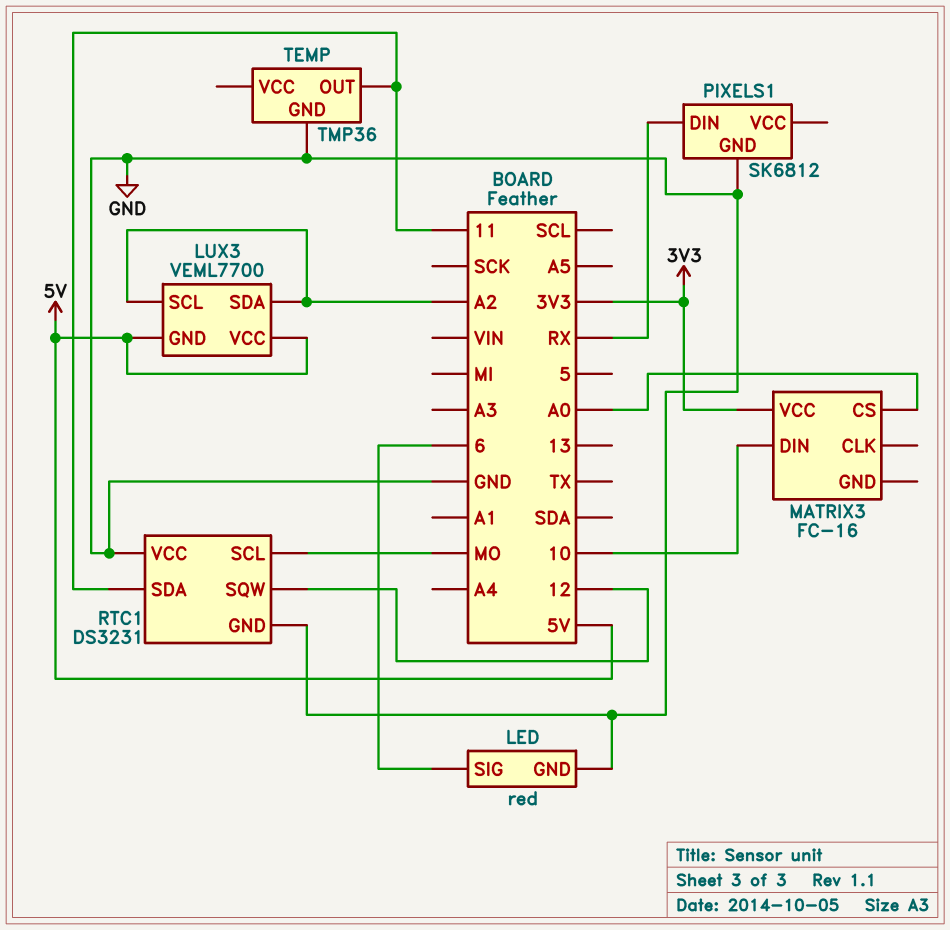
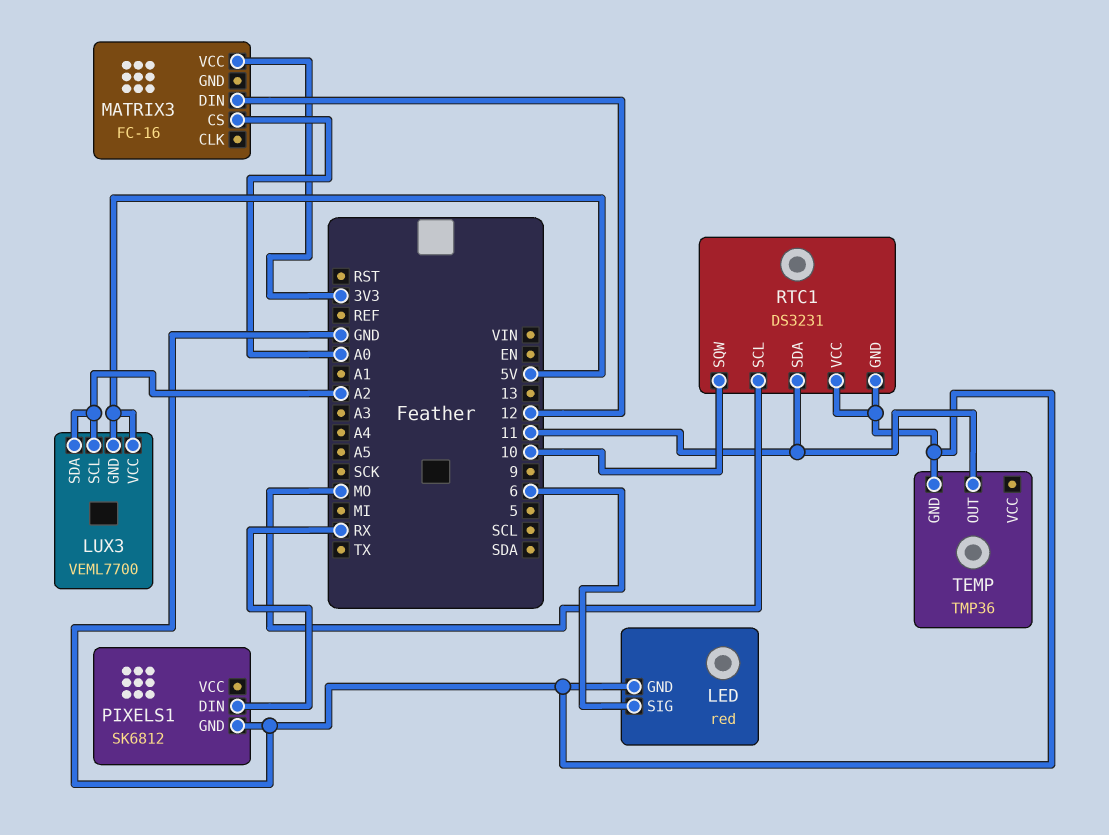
MATRIX3 pin DIN: 10 -> 12
RTC1 pin SQW: 12 -> 10

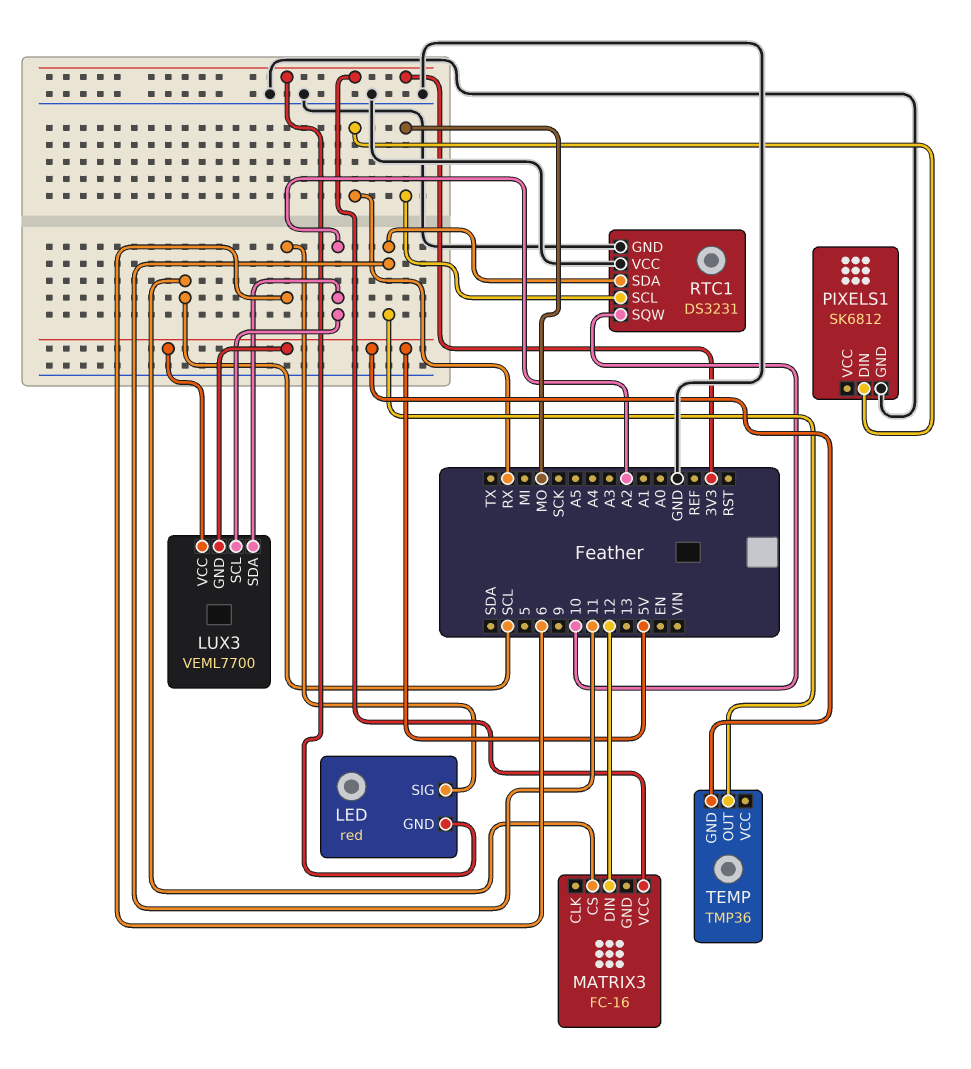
LED pin GND: GND -> 3V3
MATRIX3 pin CS: A0 -> SCL
TEMP pin GND: GND -> 5V

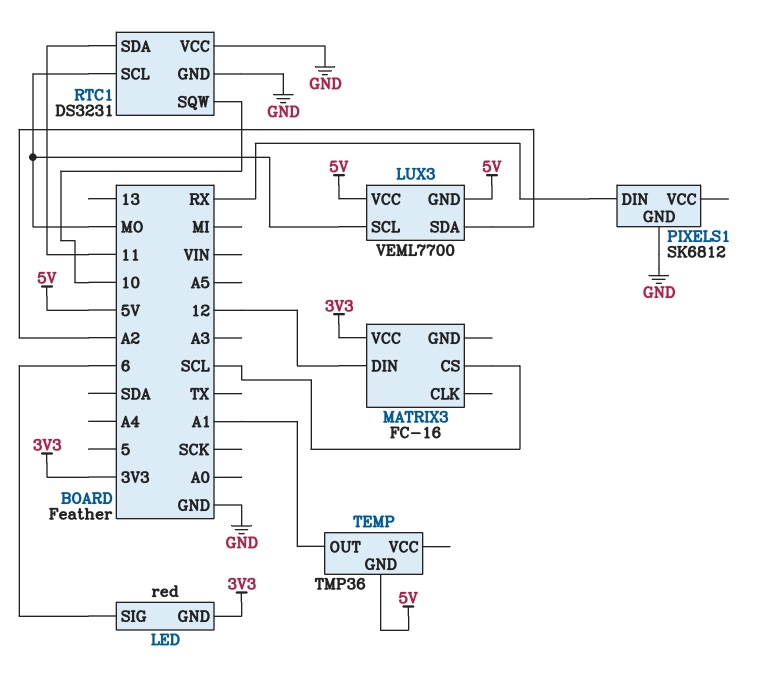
LUX3 pin SCL: A2 -> MO
TEMP pin OUT: 11 -> A1

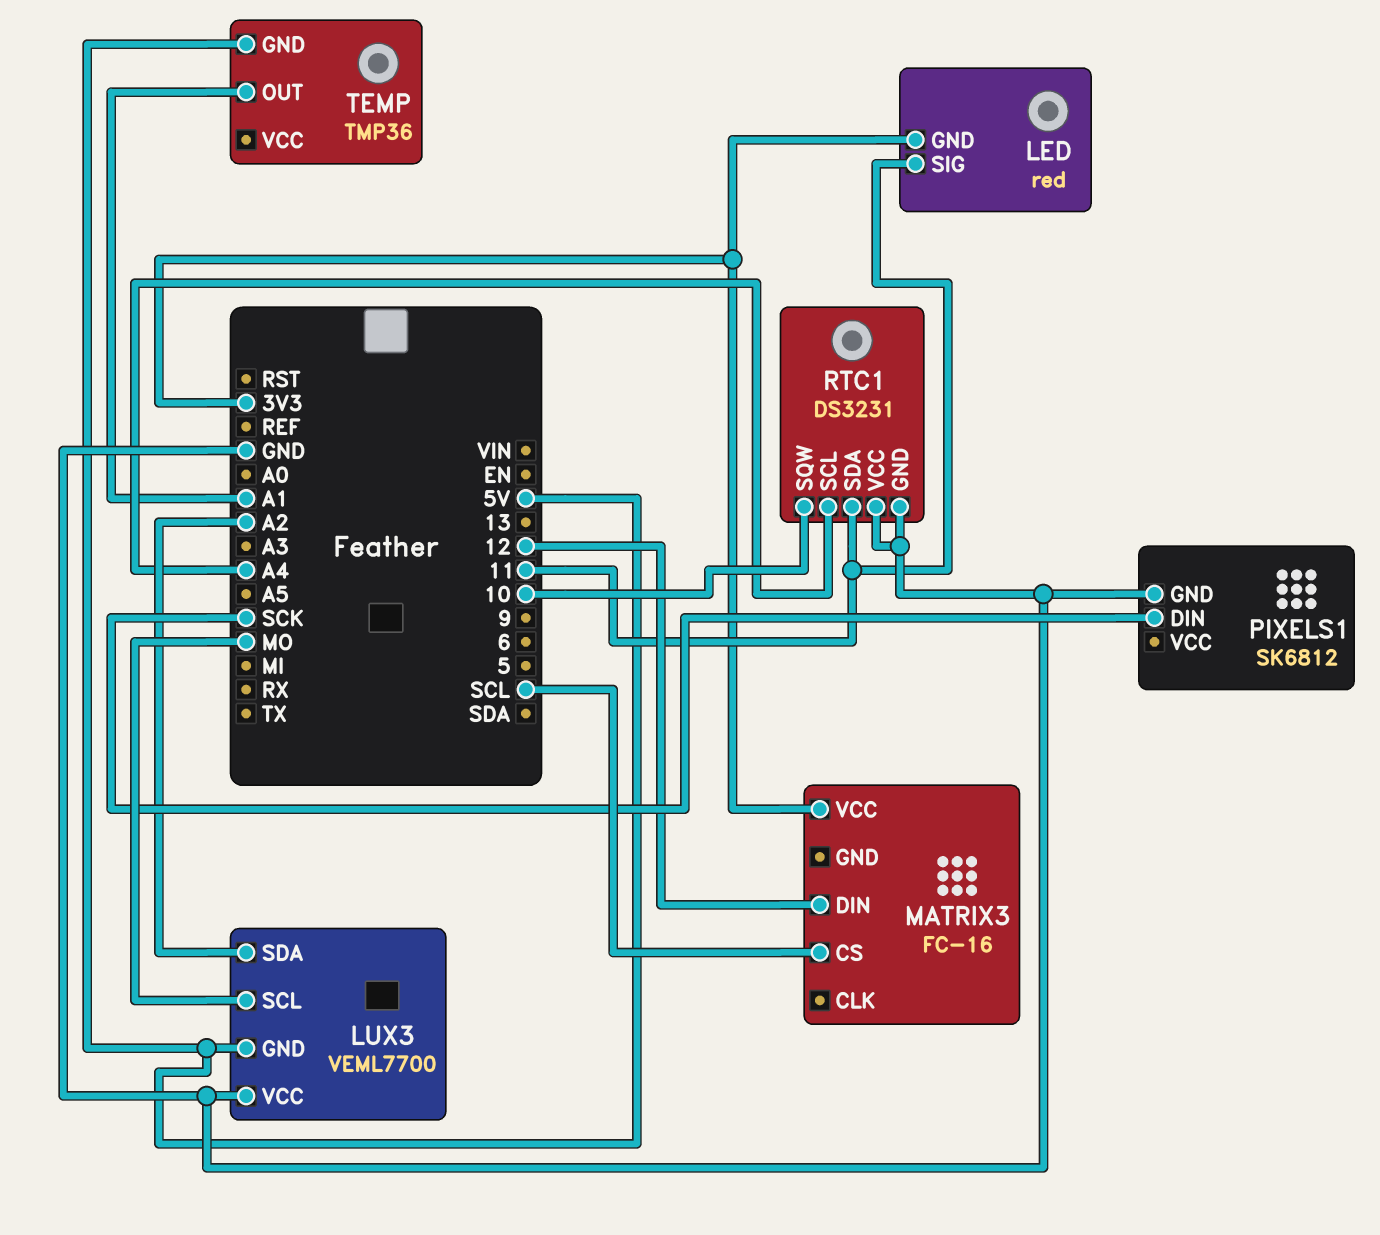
LED pin SIG: 6 -> 11
LUX3 pin VCC: 5V -> GND
PIXELS1 pin DIN: RX -> SCK
RTC1 pin SCL: MO -> A4

